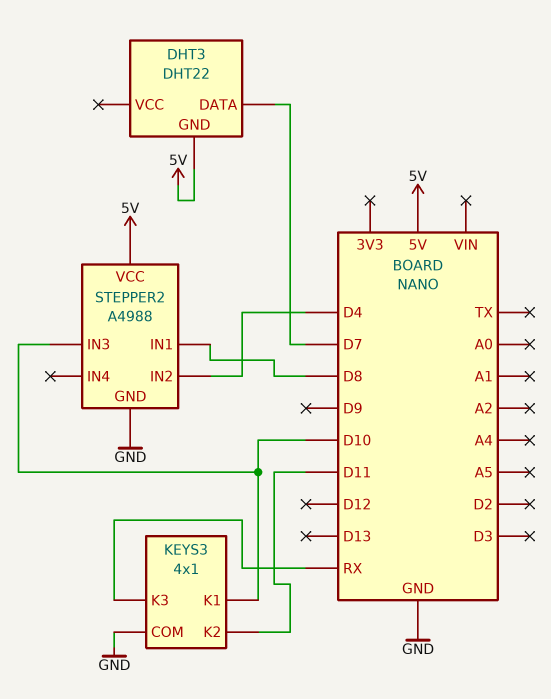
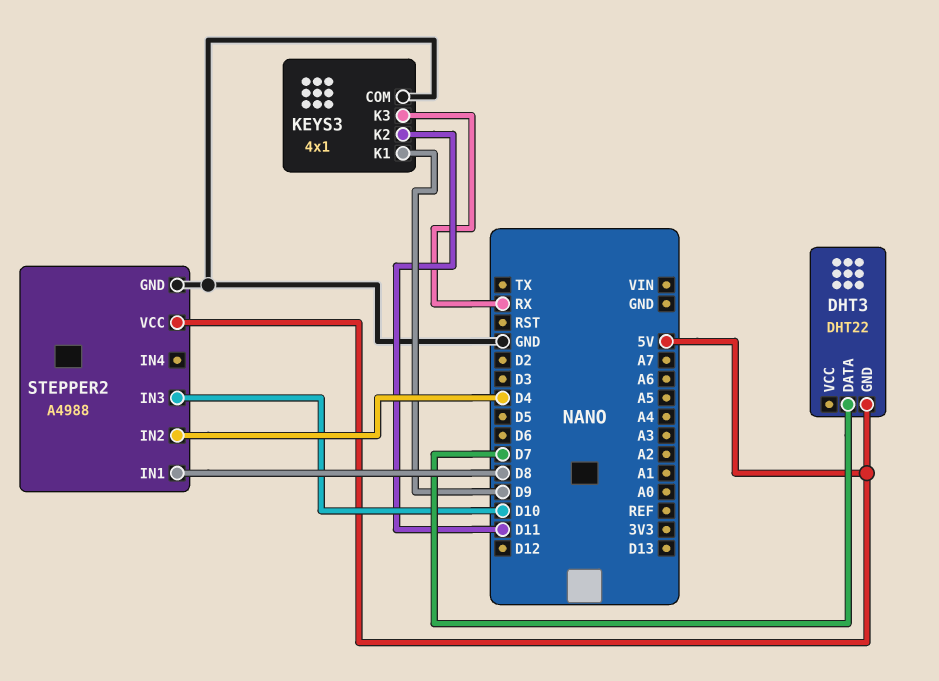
KEYS3 pin K1: D10 -> D9

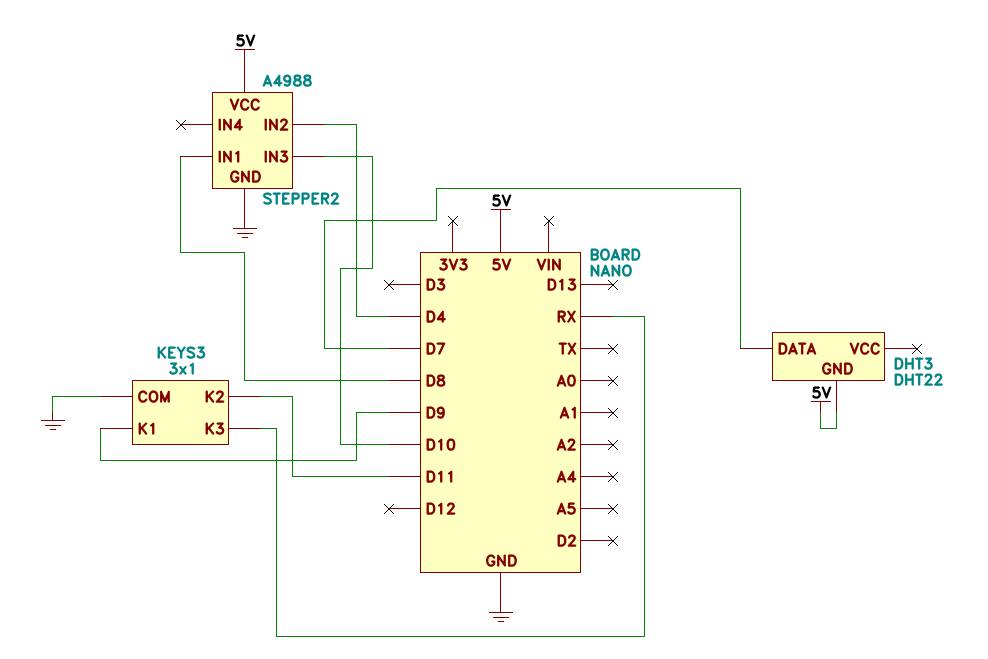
KEYS3: 4x1 -> 3x1

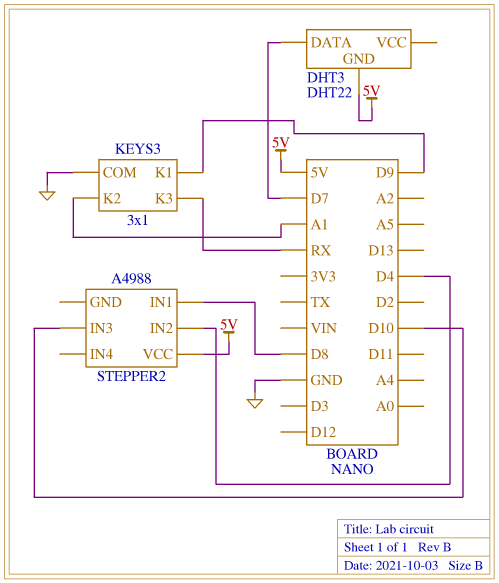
KEYS3 pin K2: D11 -> A1
STEPPER2 pin GND: GND -> none

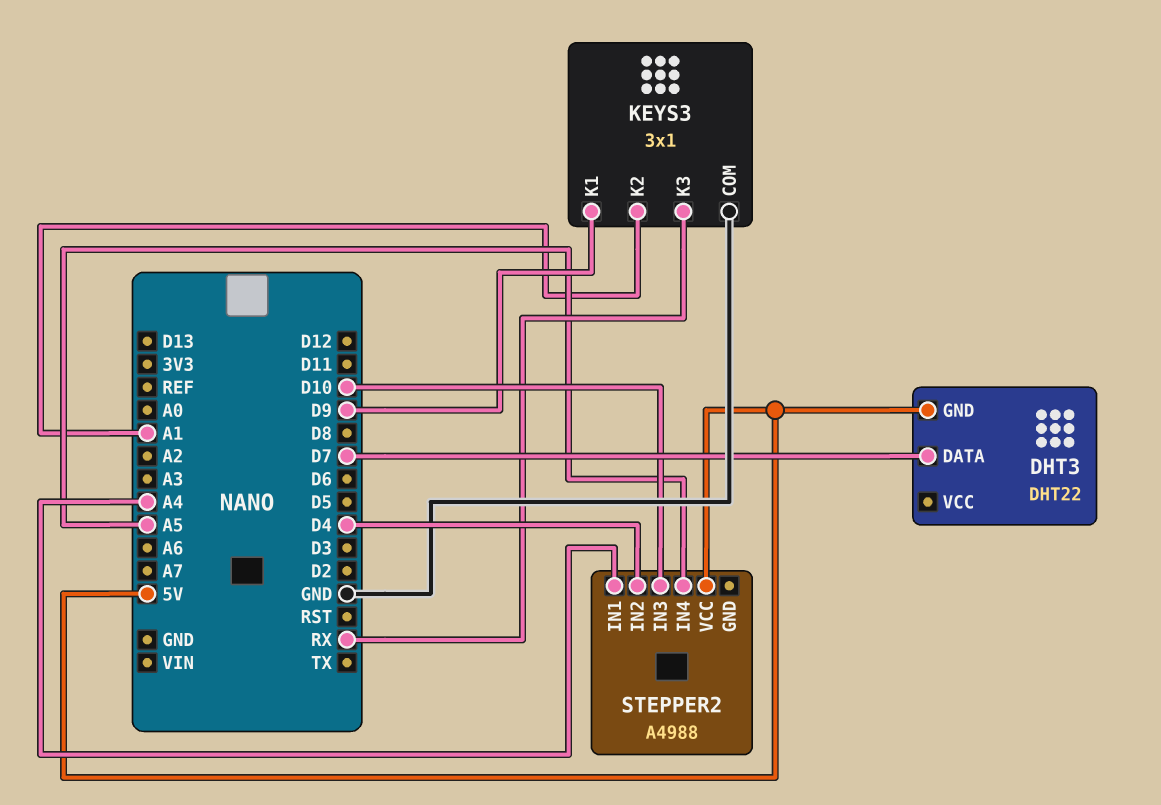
STEPPER2 pin IN1: D8 -> A4
STEPPER2 pin IN4: none -> A5

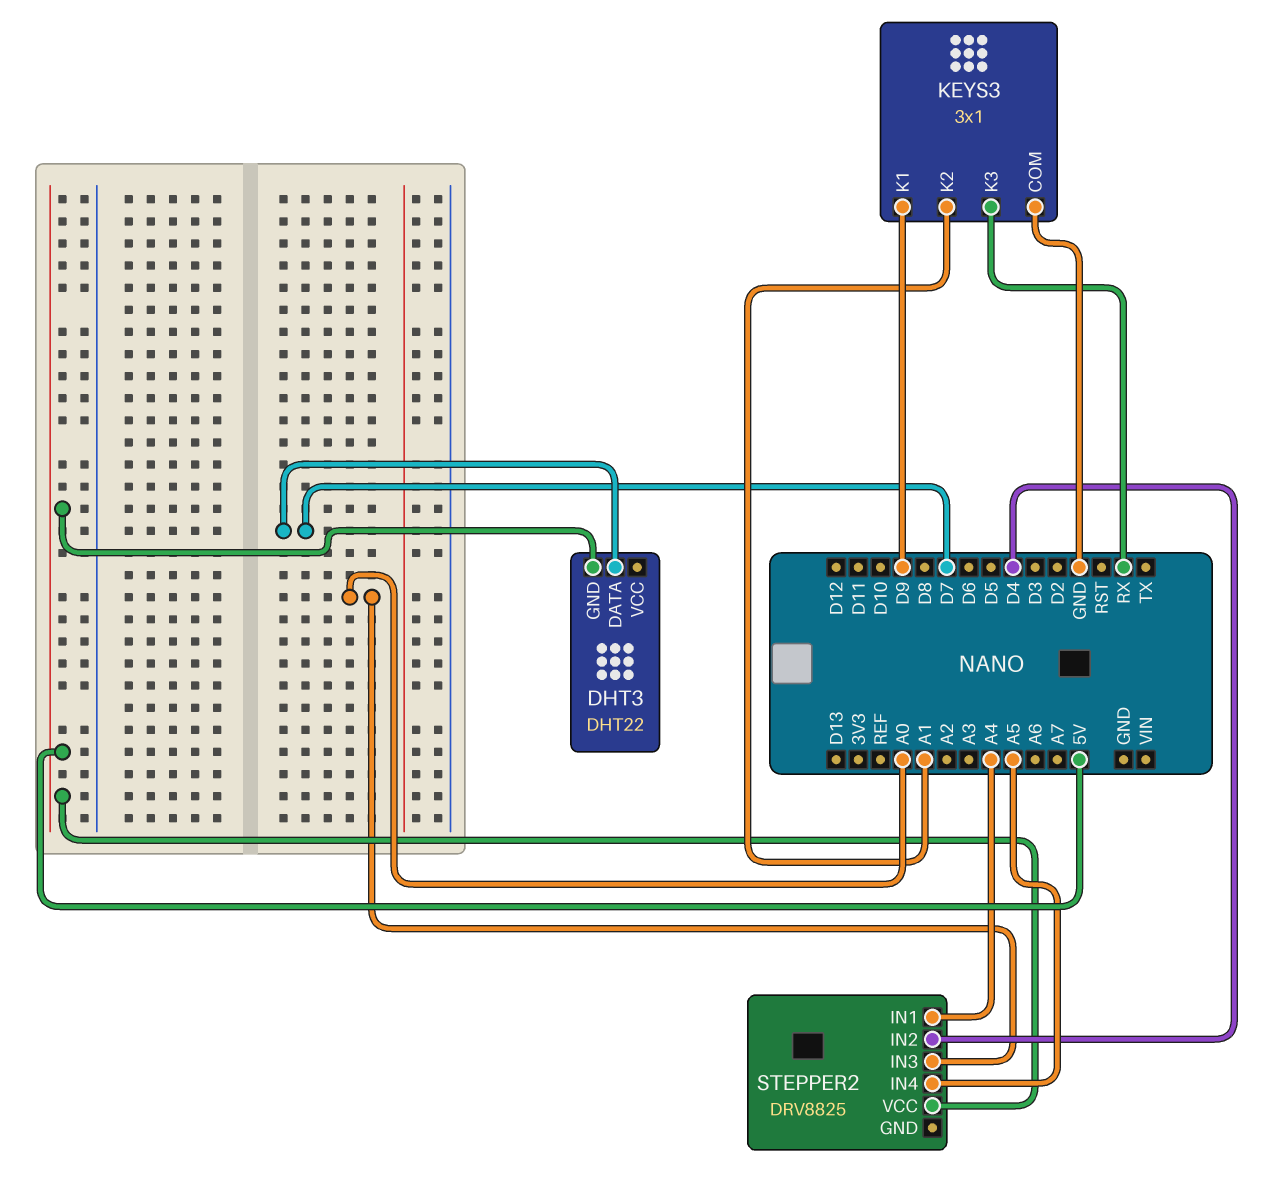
STEPPER2: A4988 -> DRV8825
STEPPER2 pin IN3: D10 -> A0

